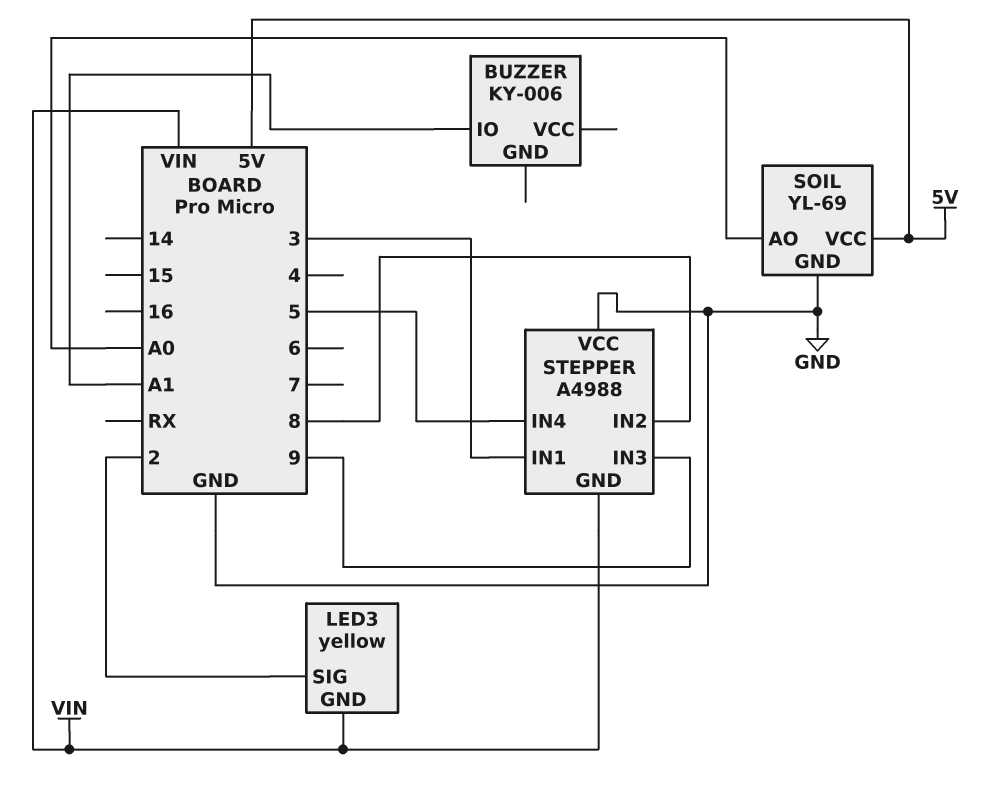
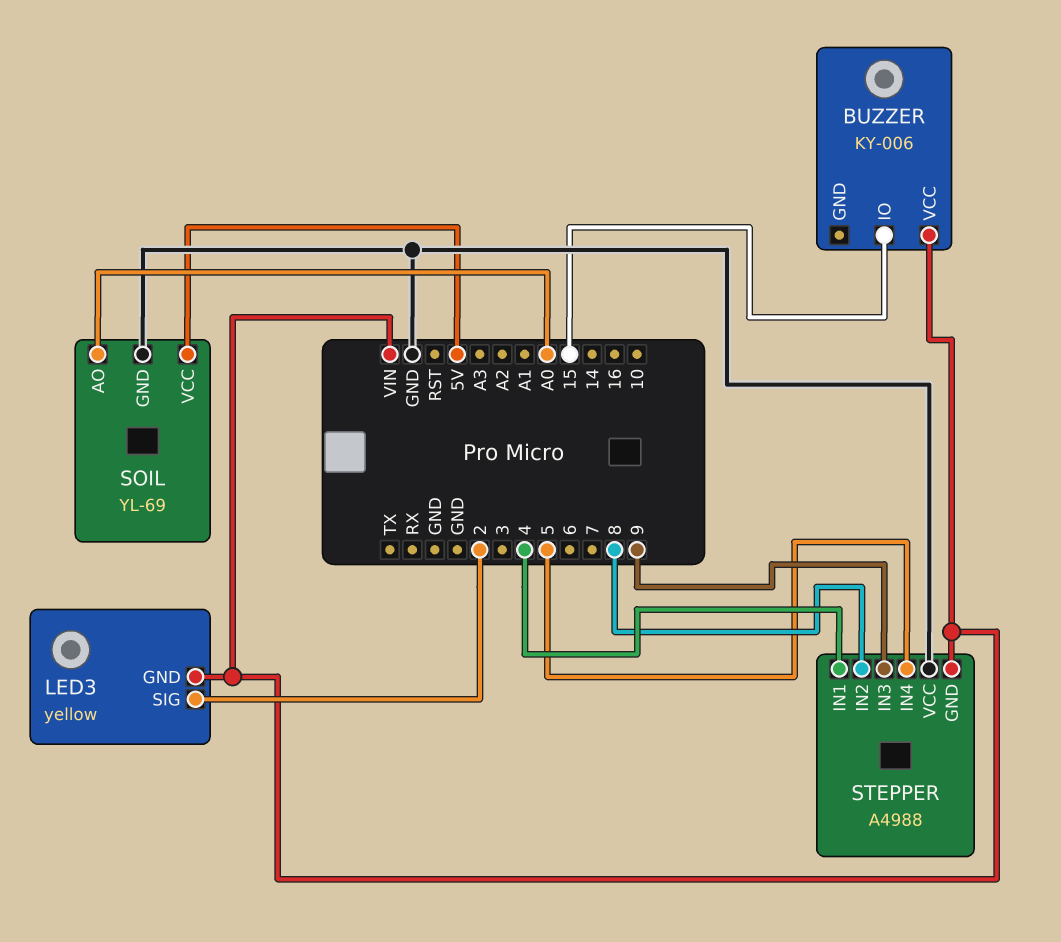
BUZZER pin IO: A1 -> 15
BUZZER pin VCC: none -> VIN
STEPPER pin IN1: 3 -> 4

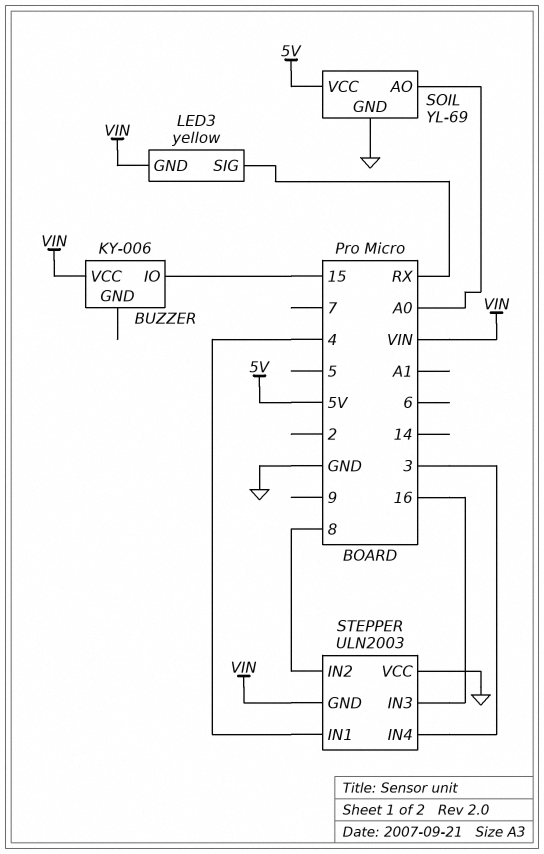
LED3 pin SIG: 2 -> RX
STEPPER: A4988 -> ULN2003
STEPPER pin IN3: 9 -> 16
STEPPER pin IN4: 5 -> 3

